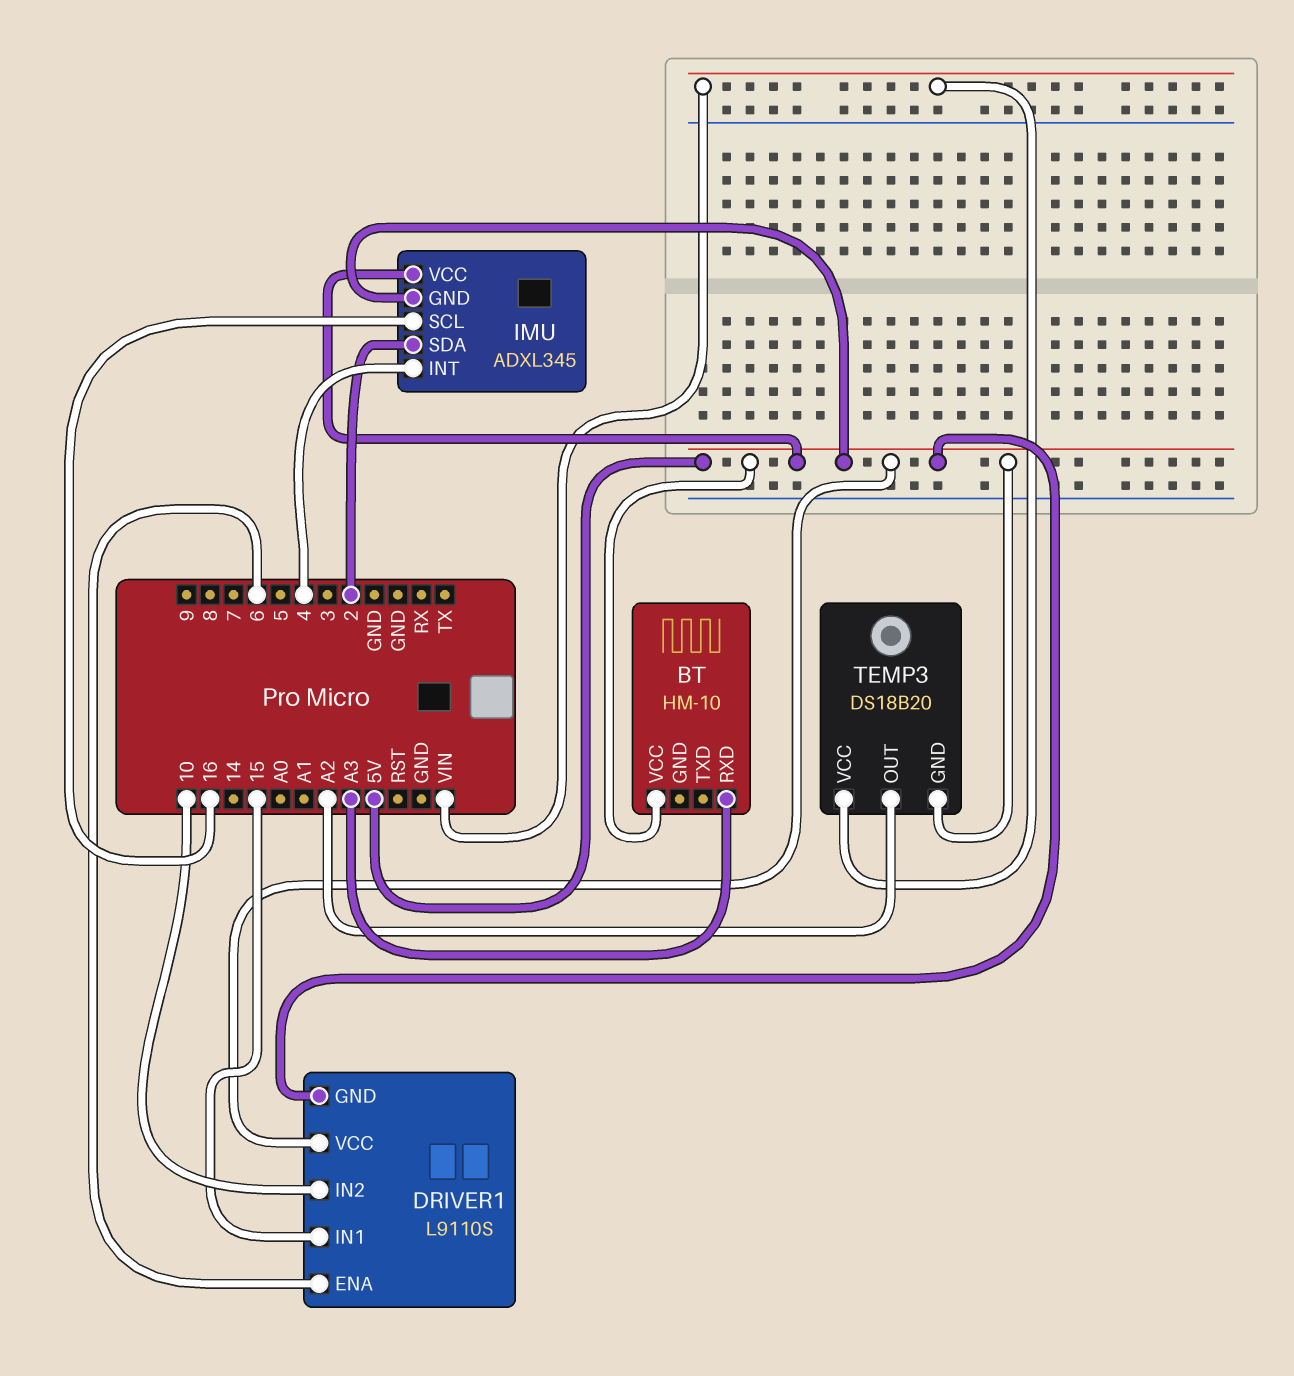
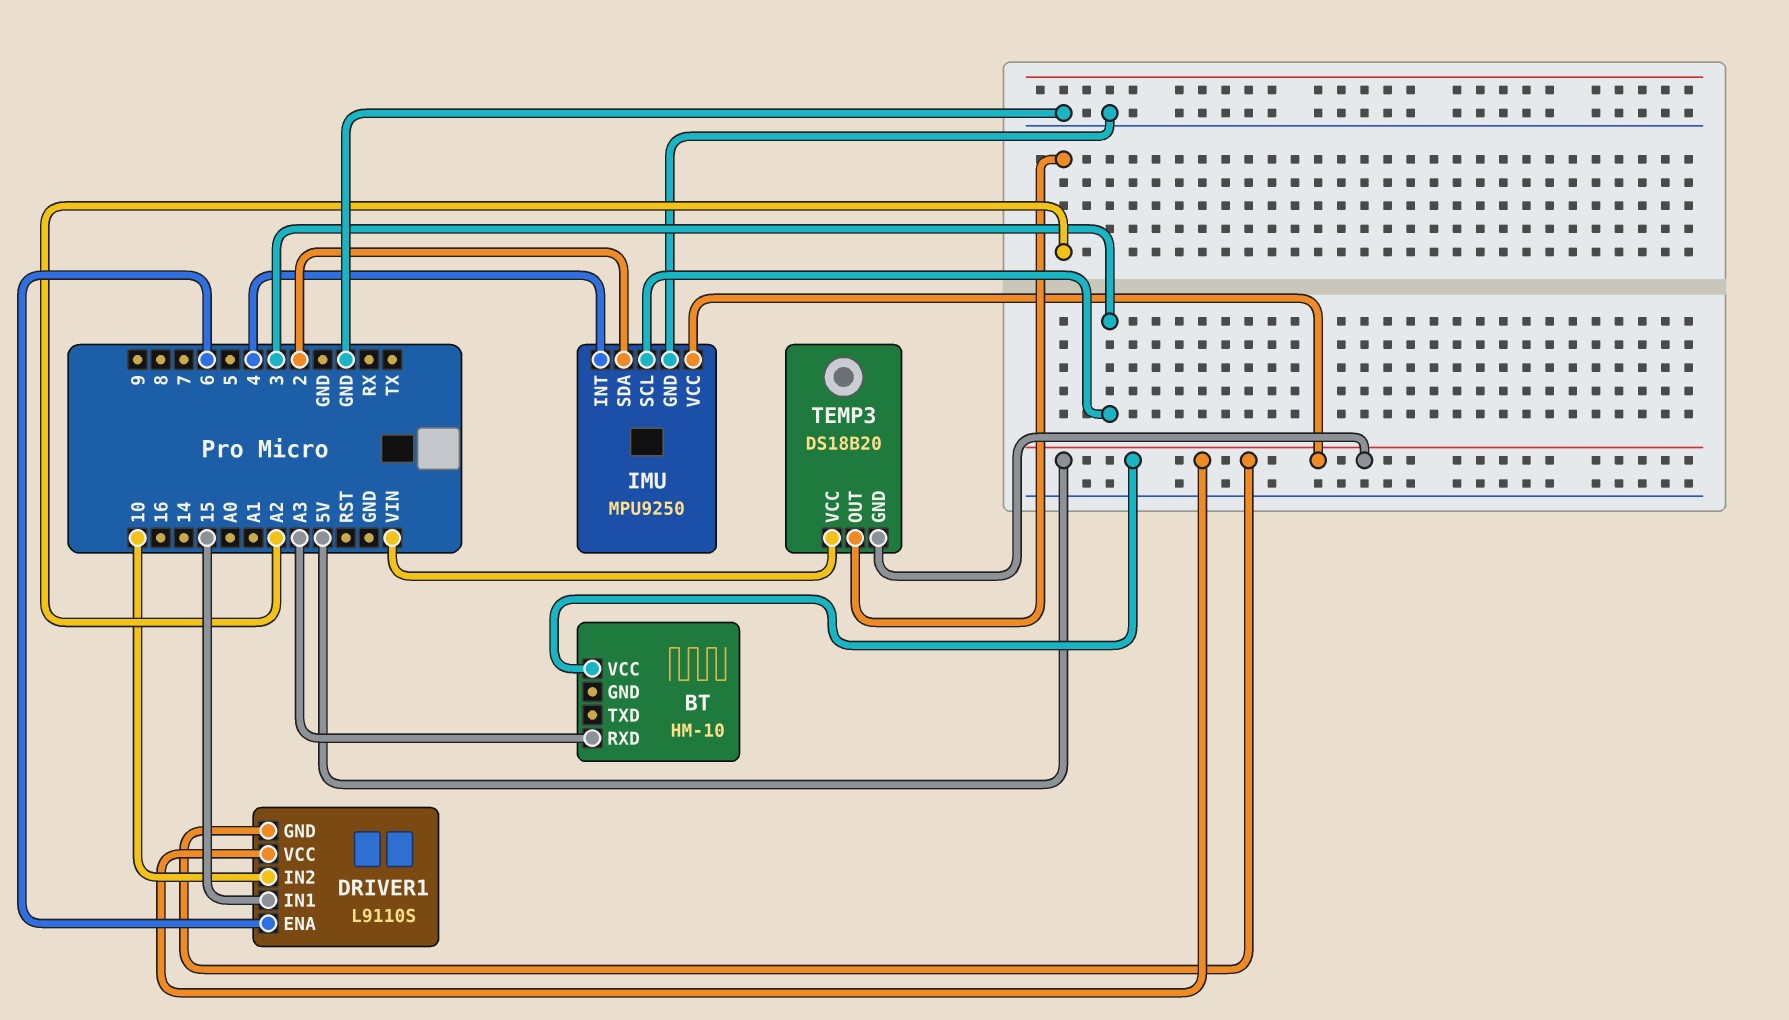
IMU: ADXL345 -> MPU9250
IMU pin GND: 5V -> GND
IMU pin SCL: 16 -> 3

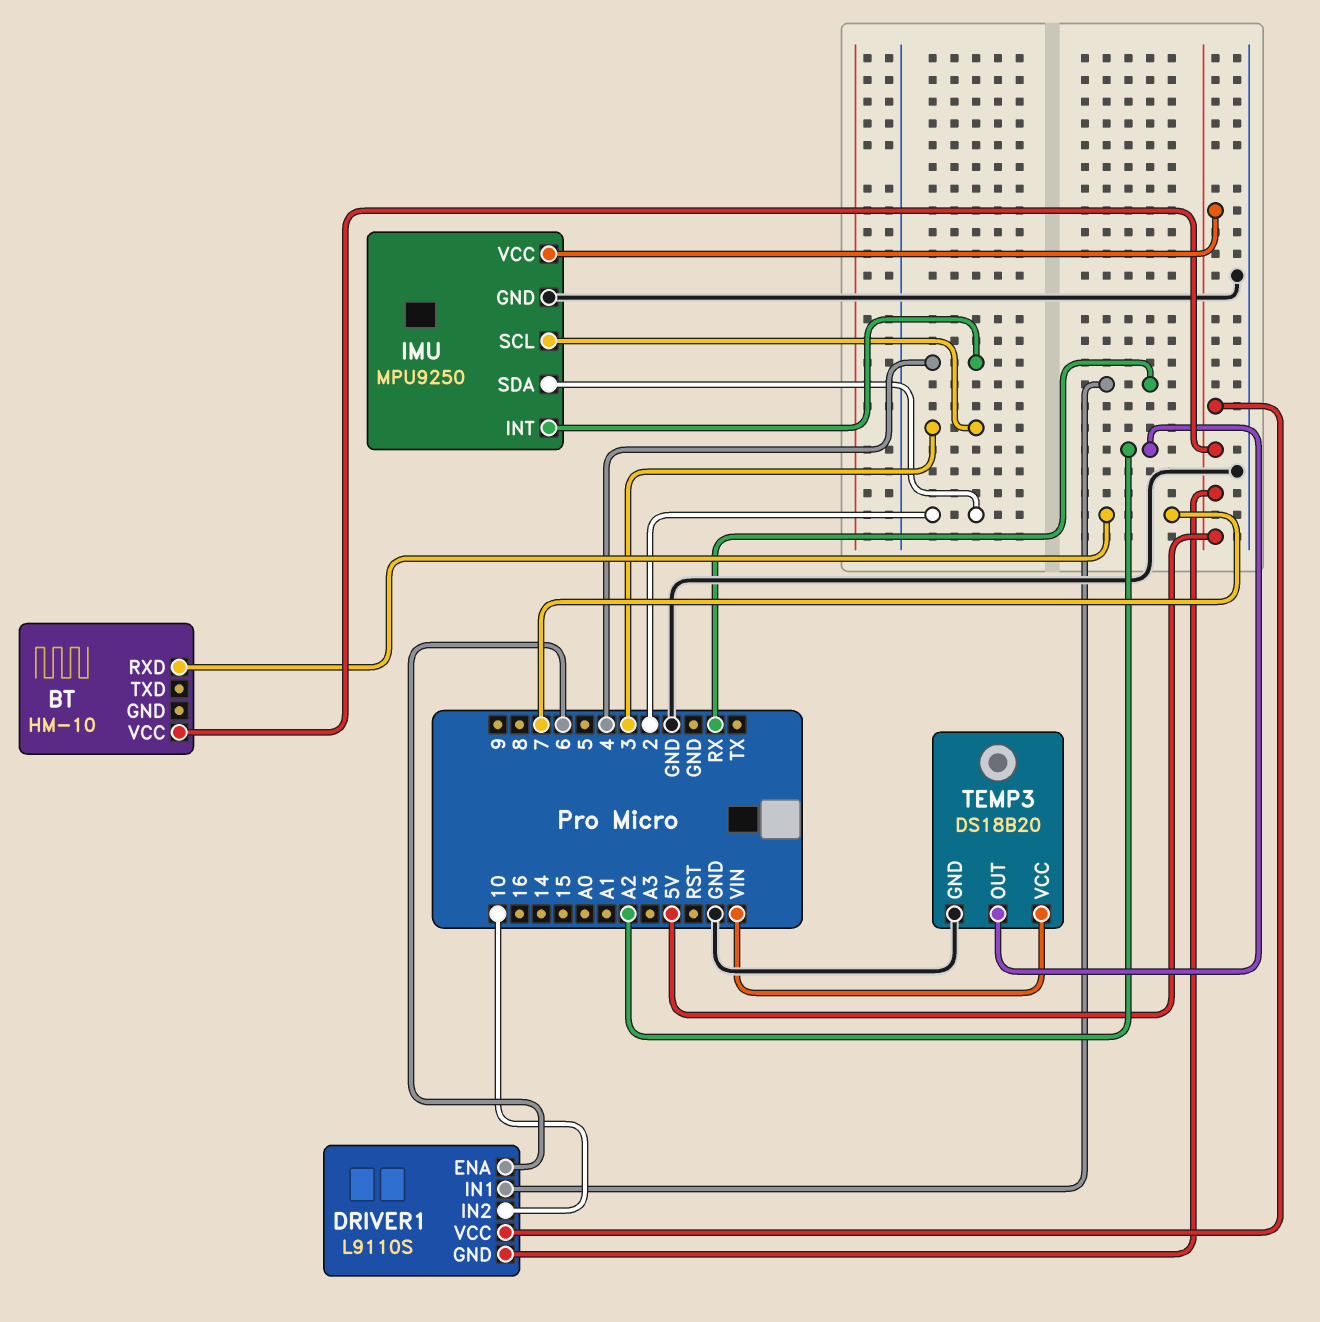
BT pin RXD: A3 -> 7
DRIVER1 pin IN1: 15 -> RX
TEMP3 pin GND: 5V -> GND

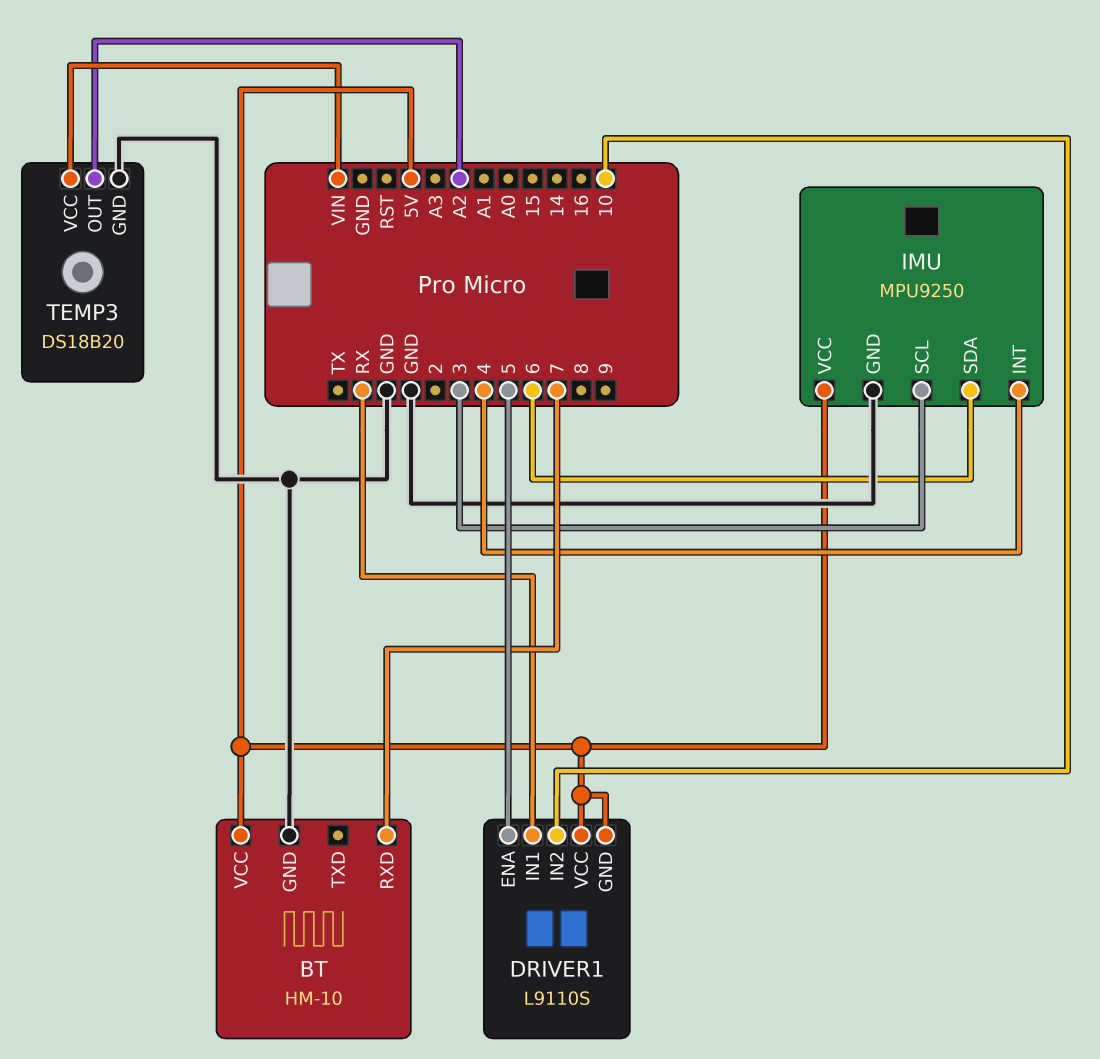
BT pin GND: none -> GND
DRIVER1 pin ENA: 6 -> 5
IMU pin SDA: 2 -> 6

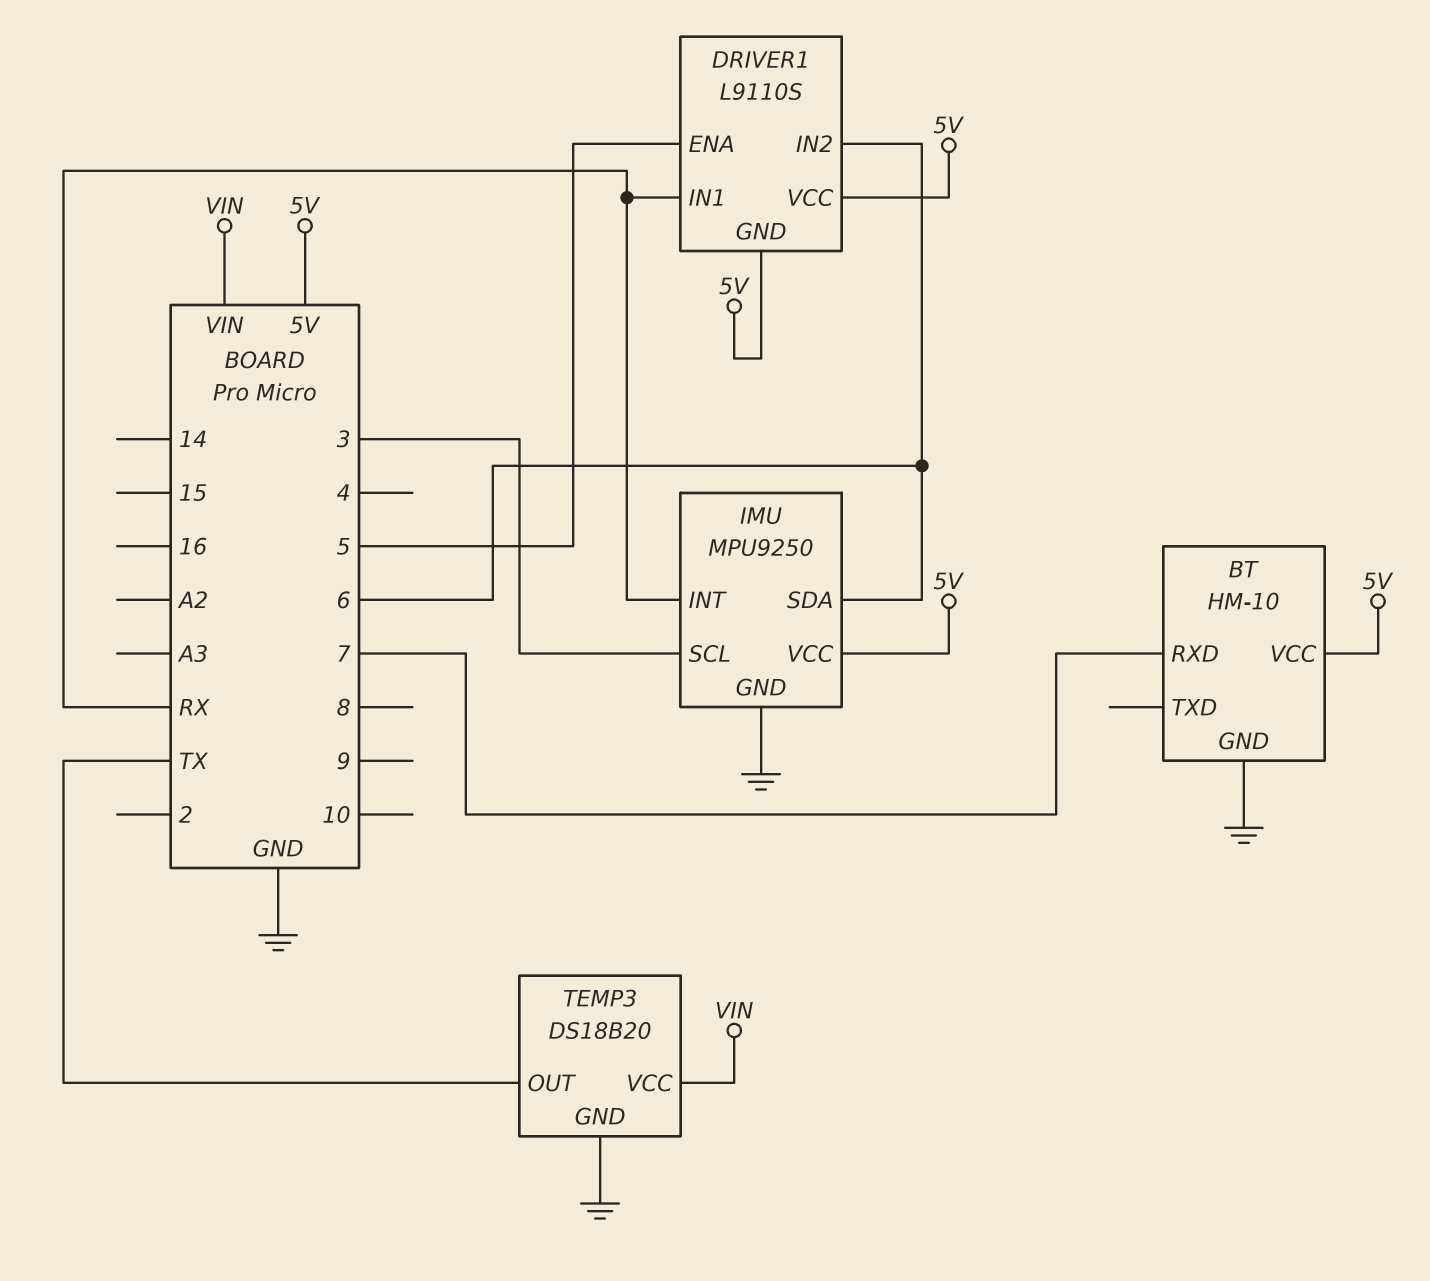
DRIVER1 pin IN2: 10 -> 6
IMU pin INT: 4 -> RX
TEMP3 pin OUT: A2 -> TX

